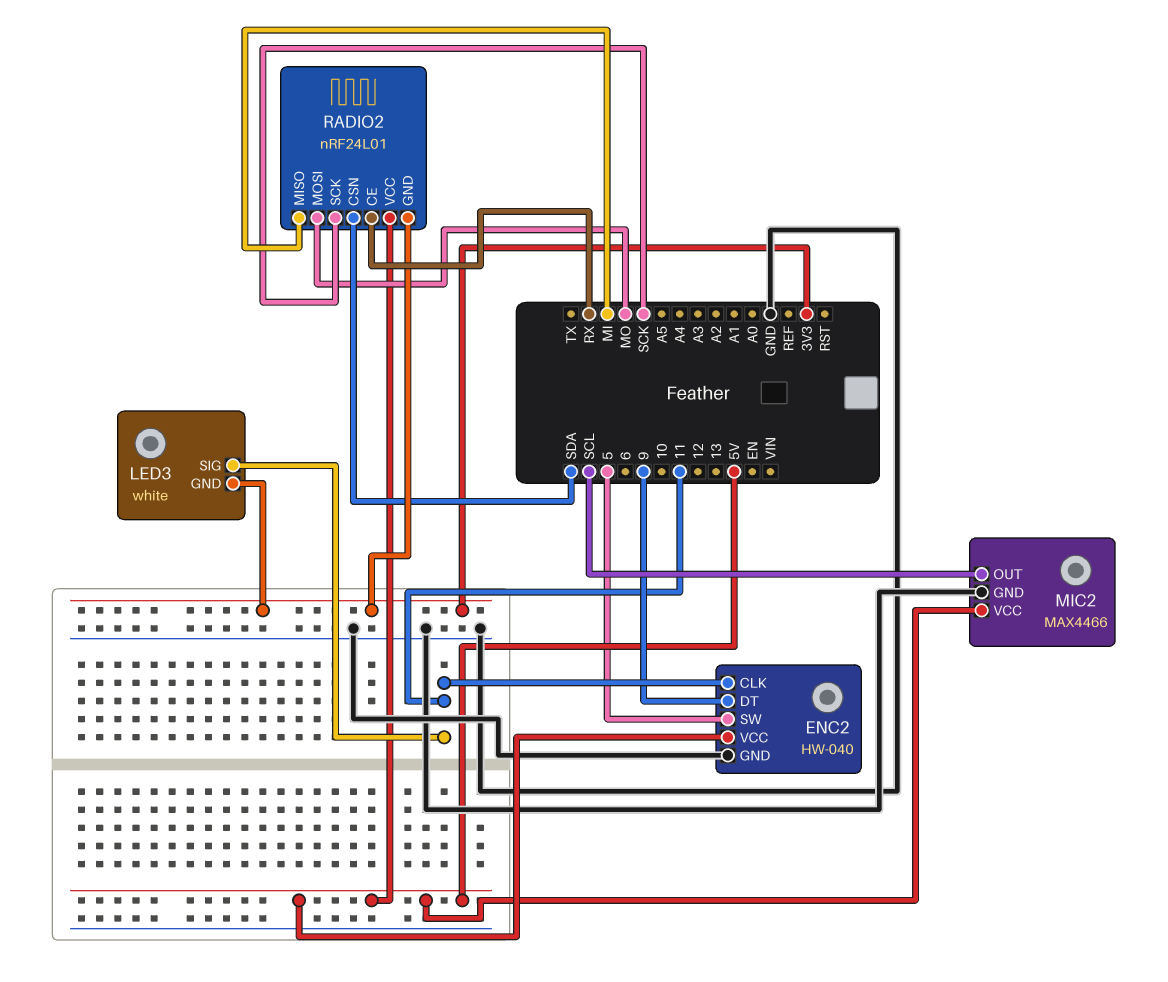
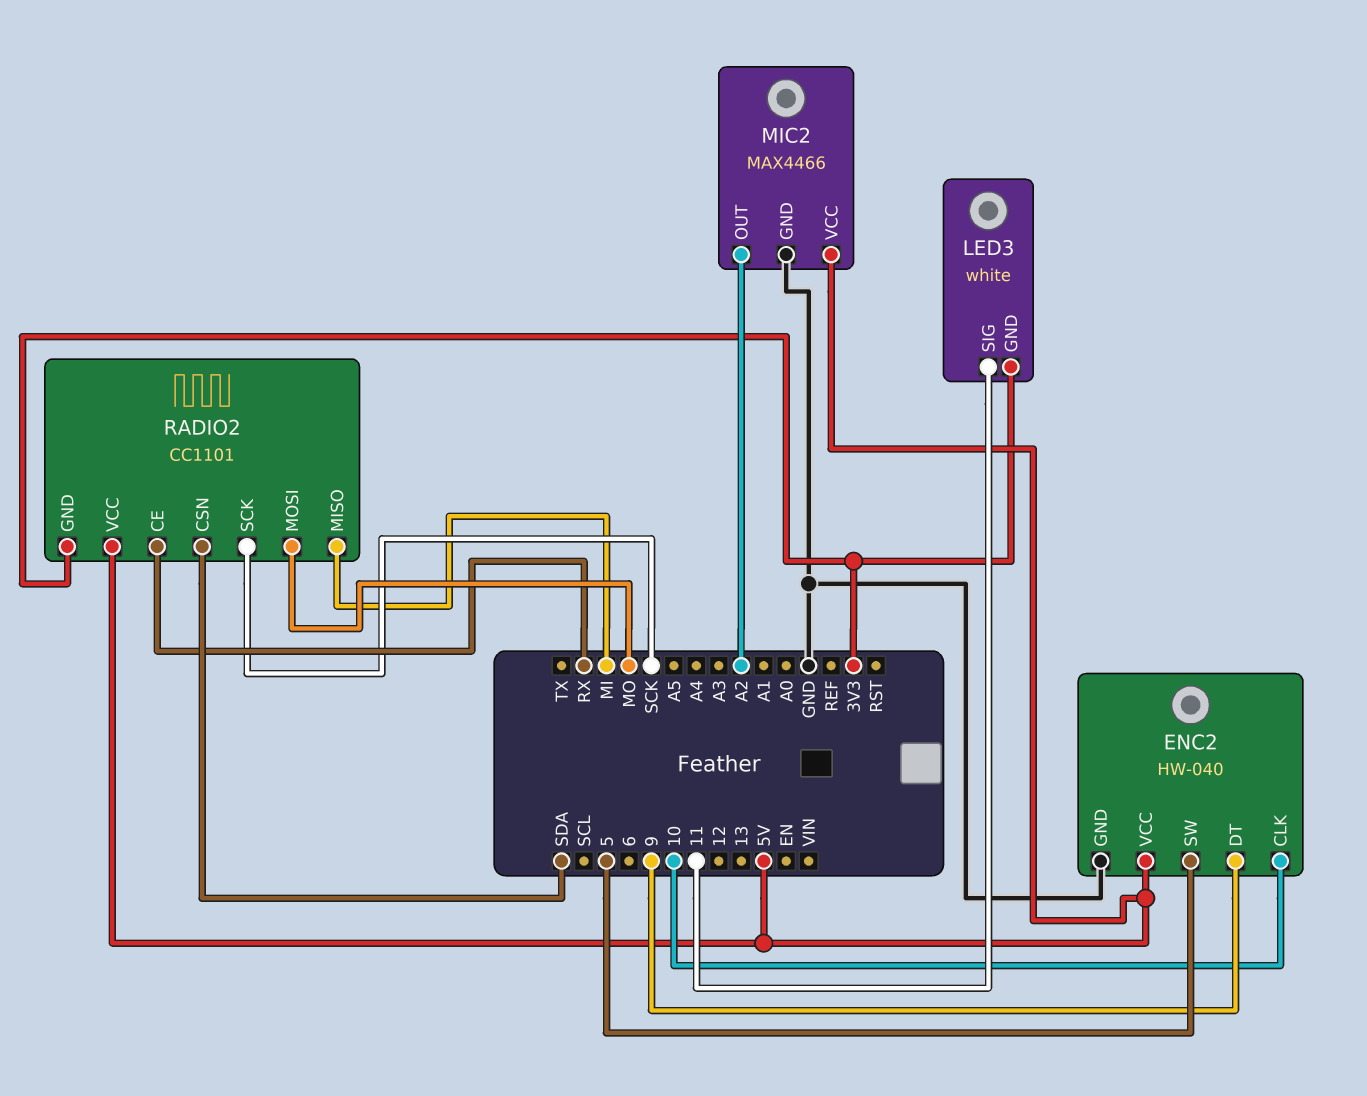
ENC2 pin CLK: 11 -> 10
MIC2 pin OUT: SCL -> A2
RADIO2: nRF24L01 -> CC1101

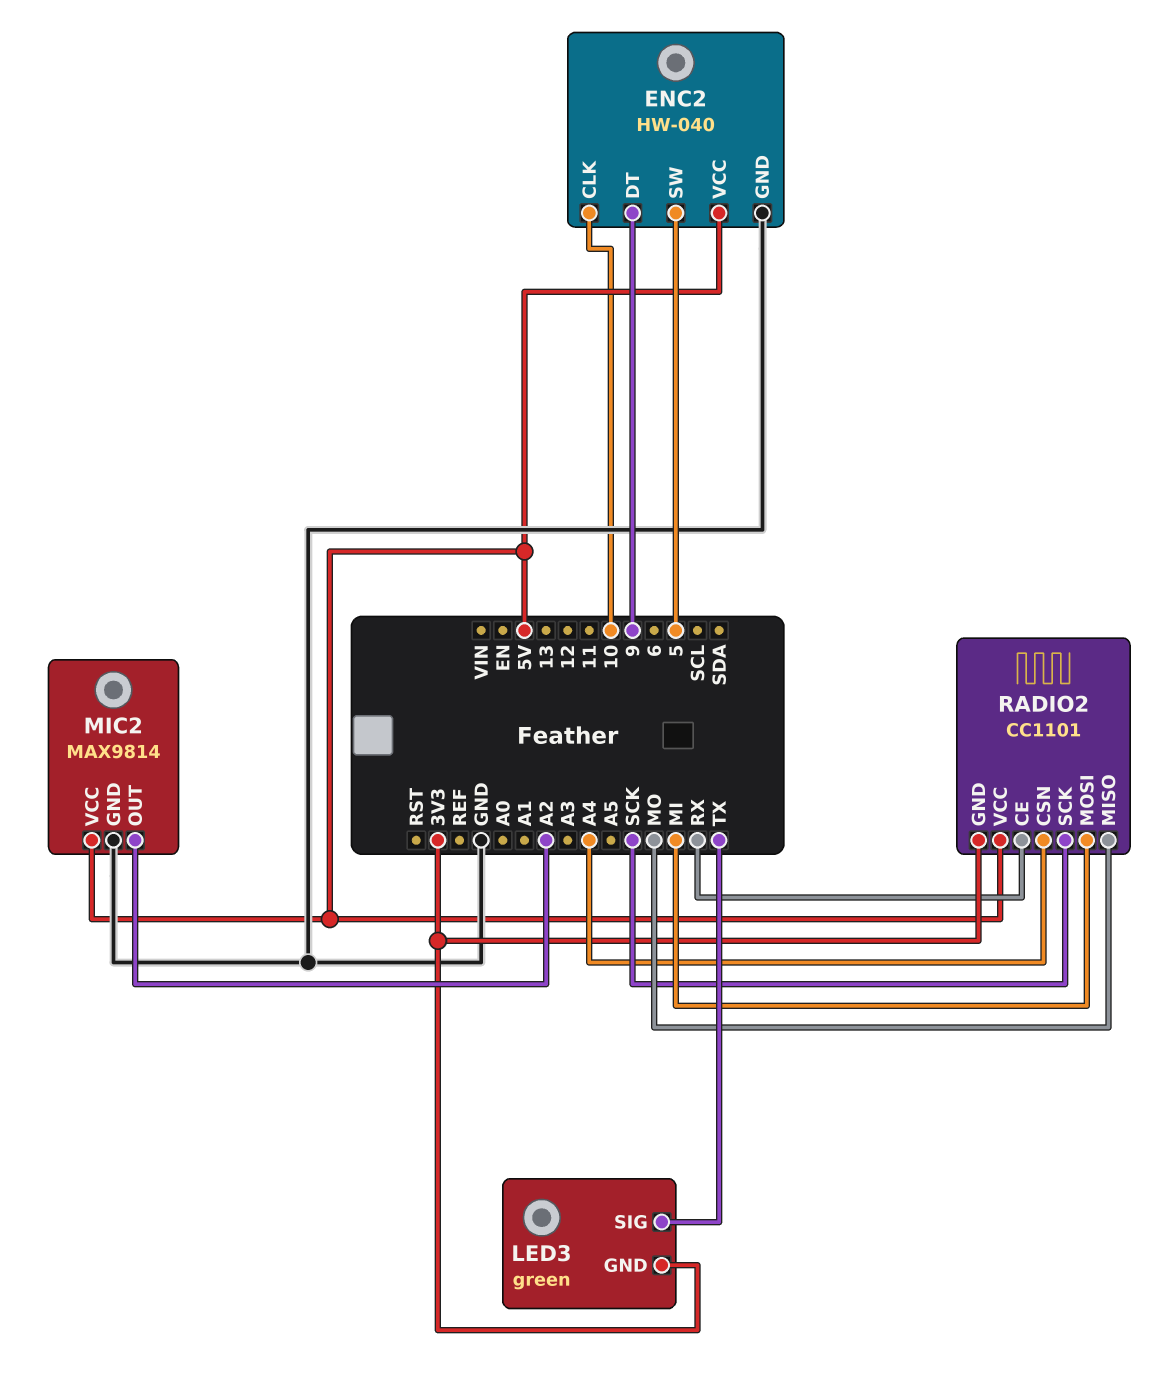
LED3: white -> green
LED3 pin SIG: 11 -> TX
MIC2: MAX4466 -> MAX9814
RADIO2 pin CSN: SDA -> A4
RADIO2 pin MISO: MI -> MO
RADIO2 pin MOSI: MO -> MI

